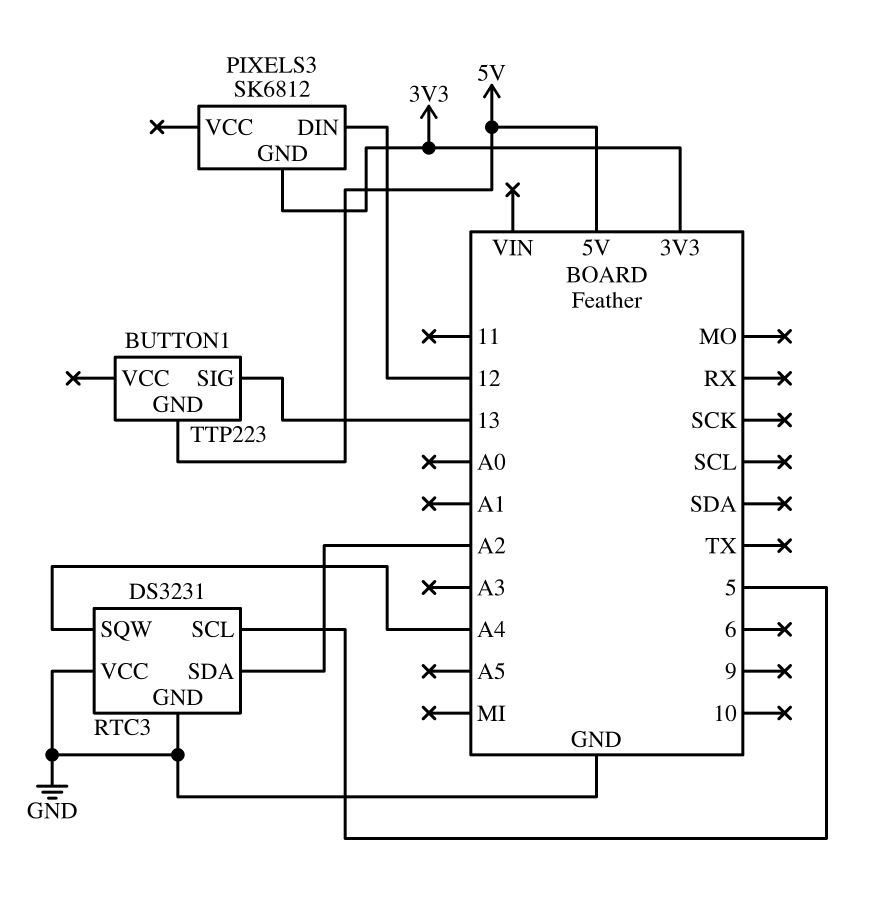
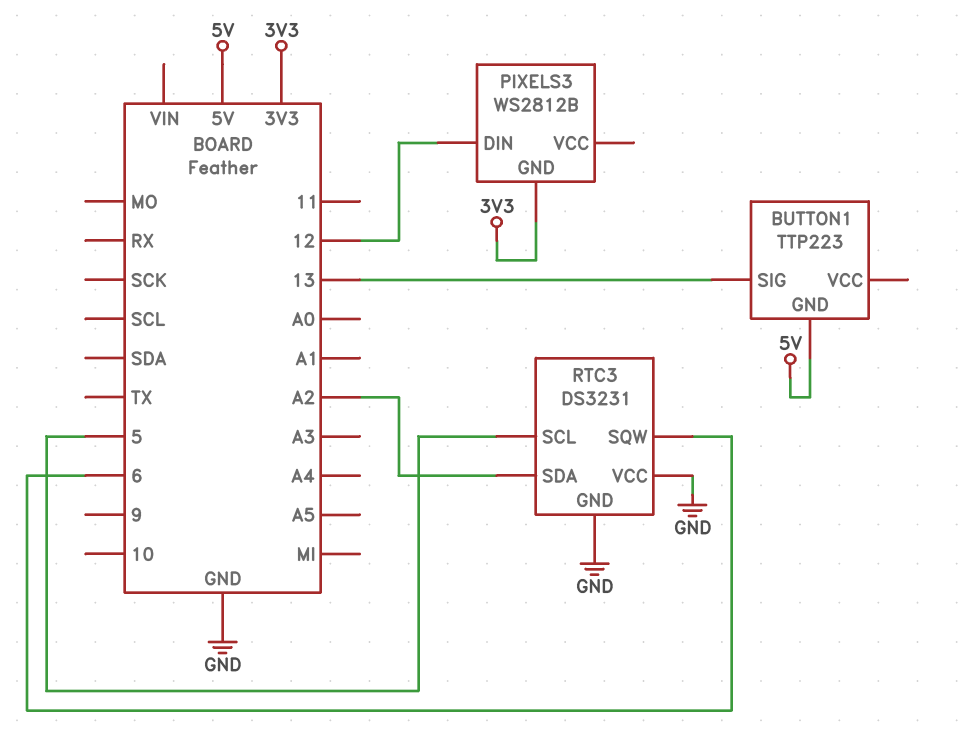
PIXELS3: SK6812 -> WS2812B
RTC3 pin SQW: A4 -> 6

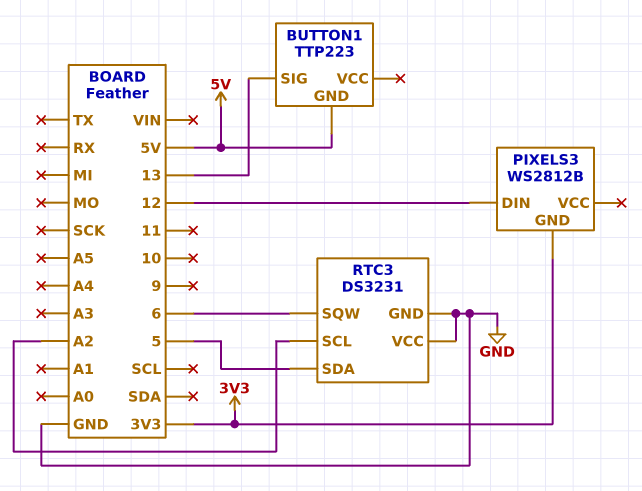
RTC3 pin SCL: 5 -> A2
RTC3 pin SDA: A2 -> 5

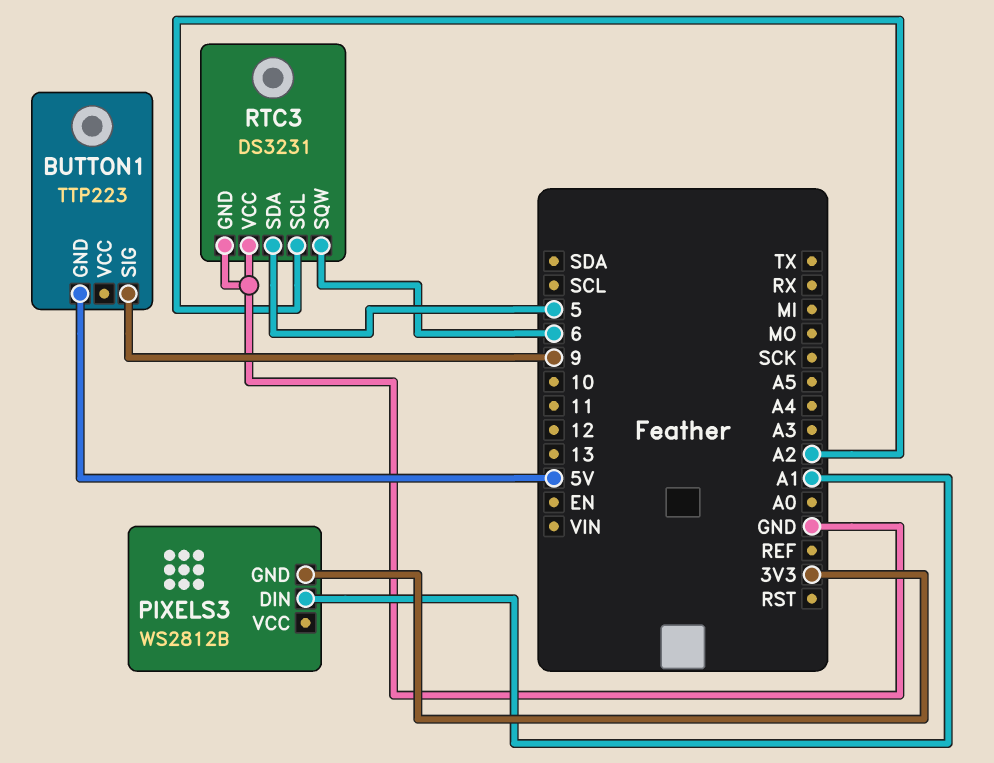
BUTTON1 pin SIG: 13 -> 9
PIXELS3 pin DIN: 12 -> A1

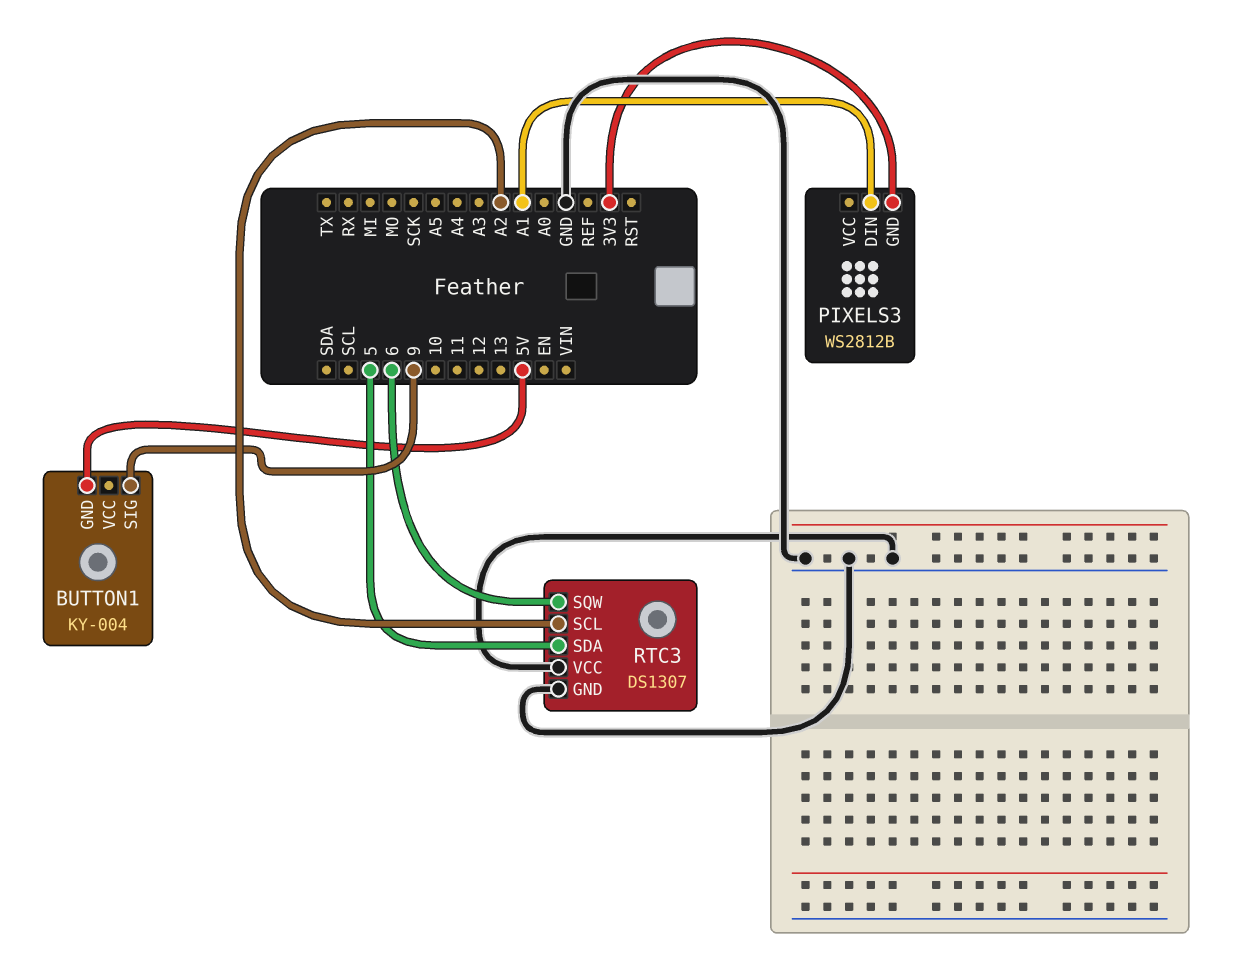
BUTTON1: TTP223 -> KY-004
RTC3: DS3231 -> DS1307

